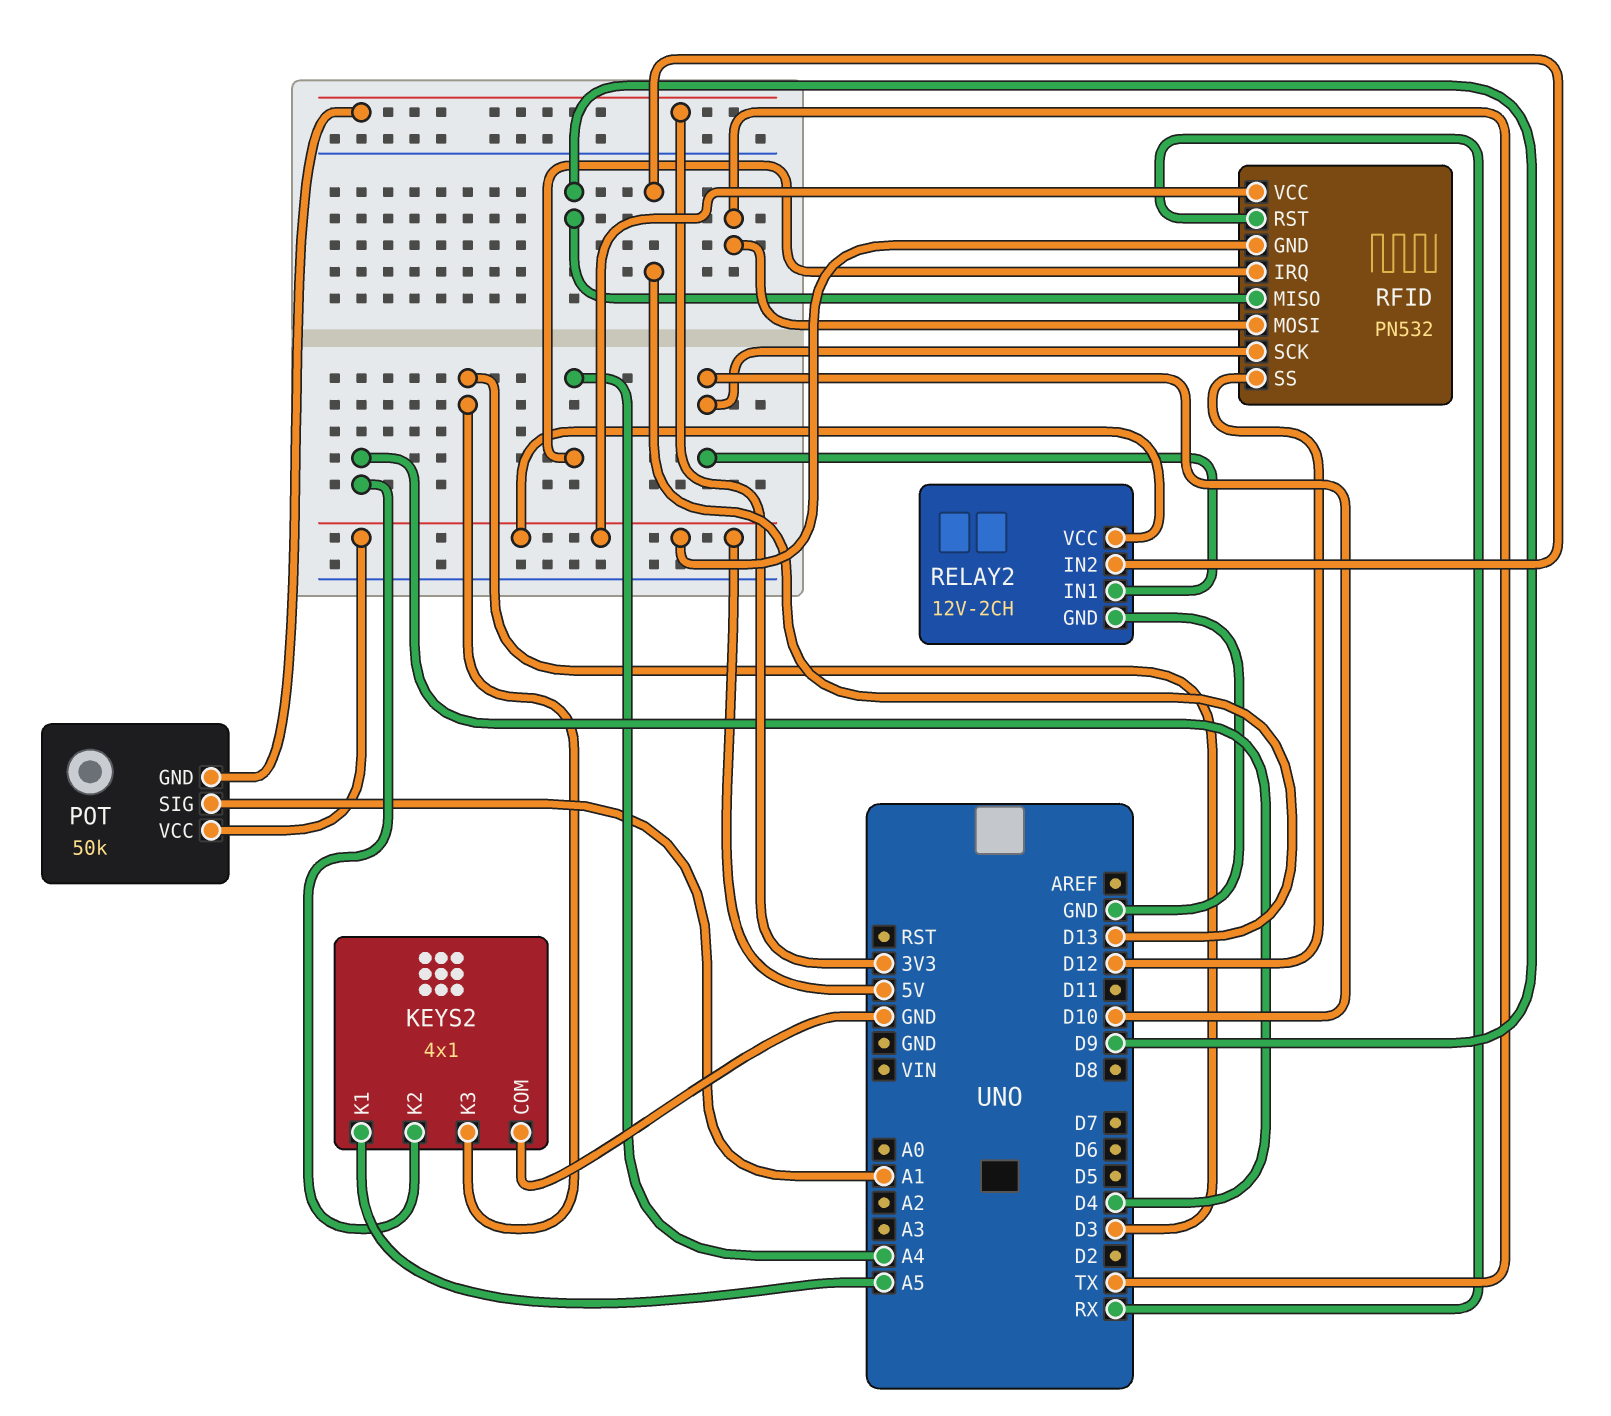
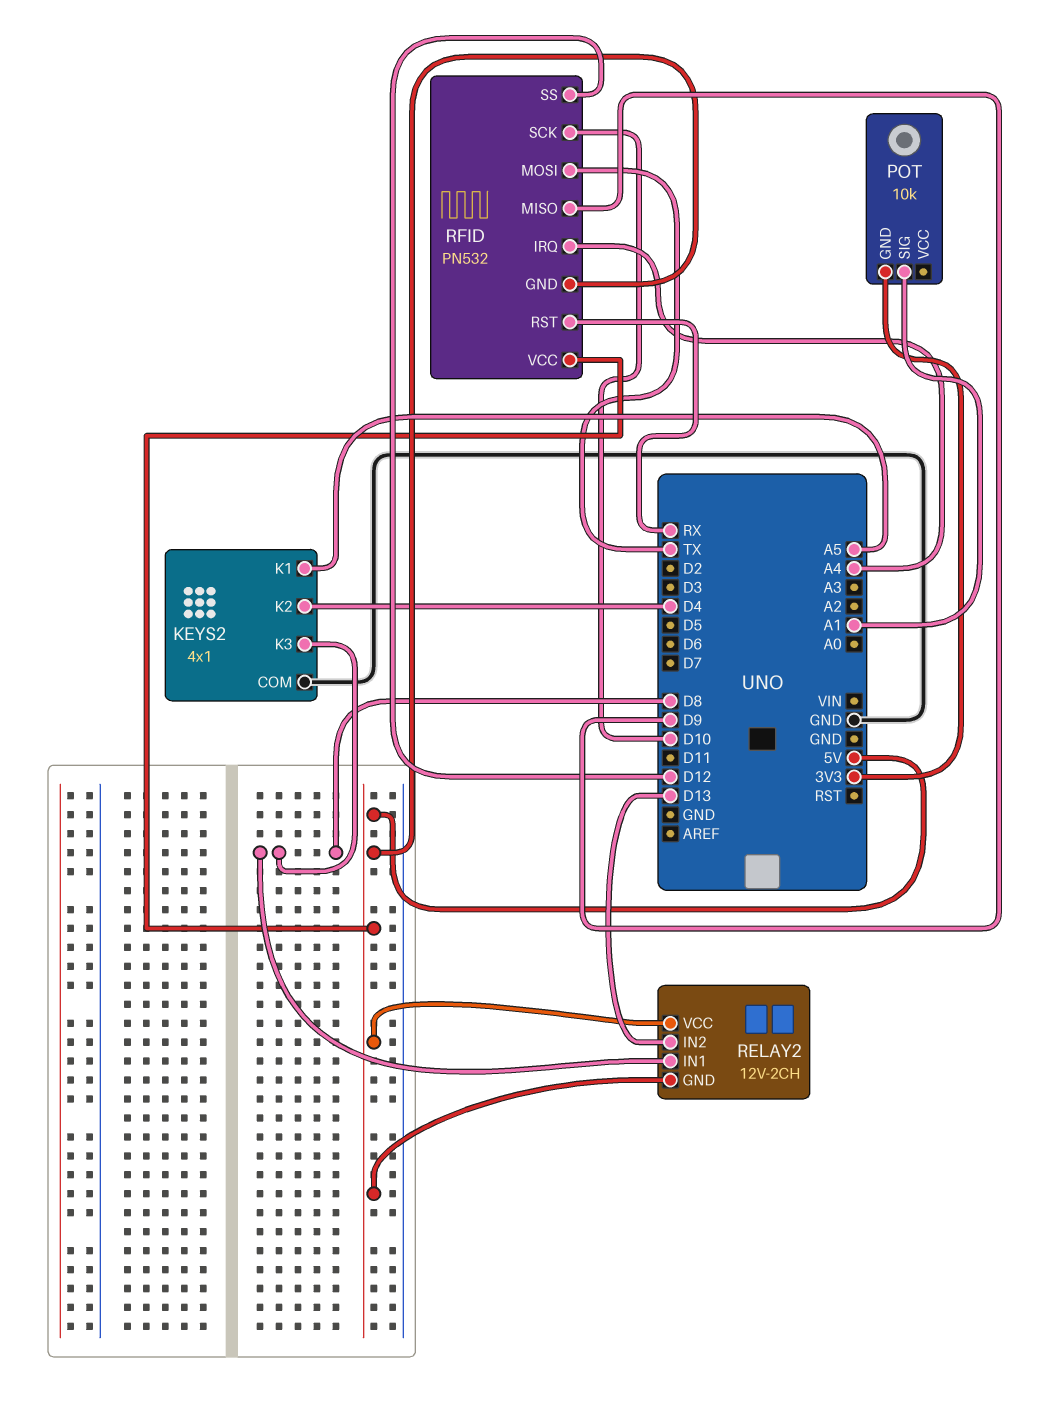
KEYS2 pin K3: D3 -> D8
POT: 50k -> 10k
POT pin VCC: 5V -> none
RELAY2 pin GND: GND -> 5V
RELAY2 pin IN1: D10 -> D8

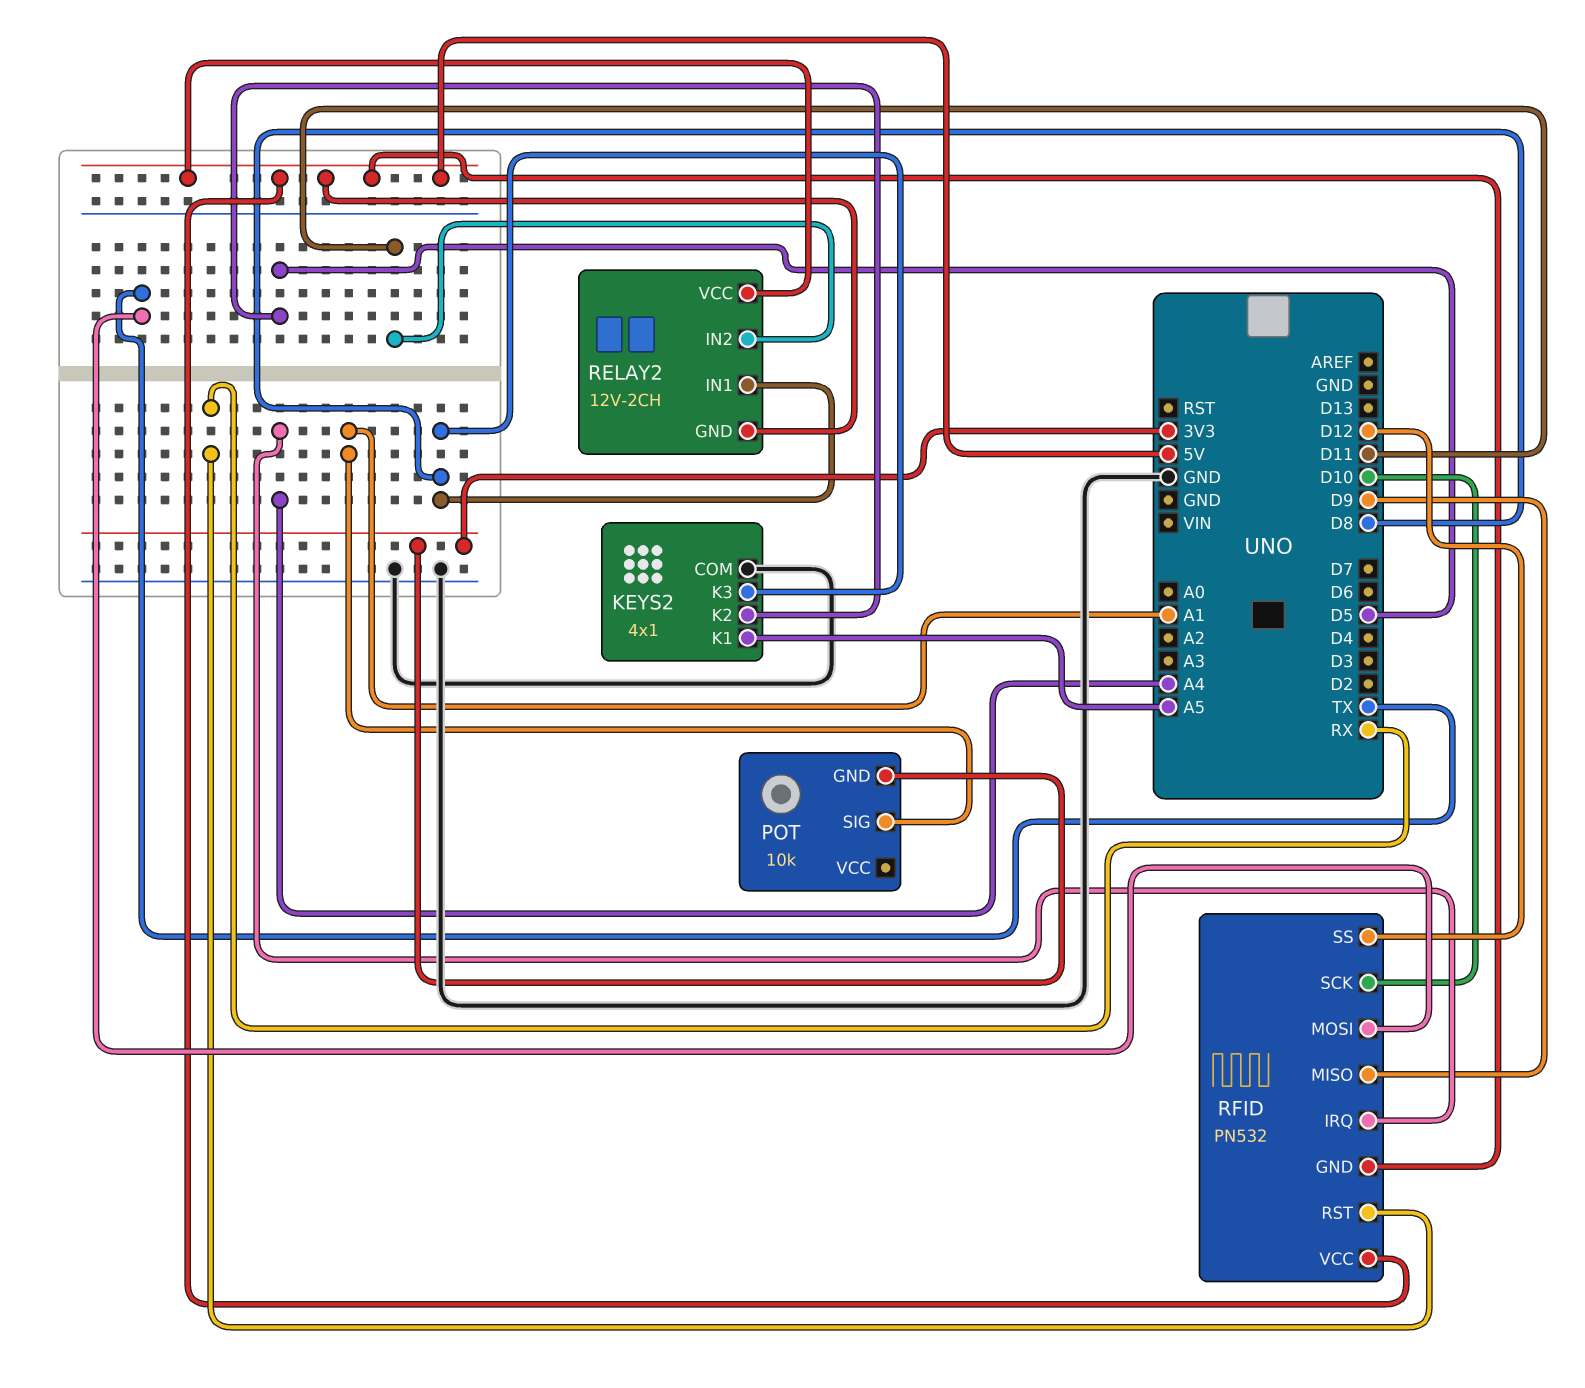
KEYS2 pin K2: D4 -> D5
RELAY2 pin IN2: D13 -> D11

